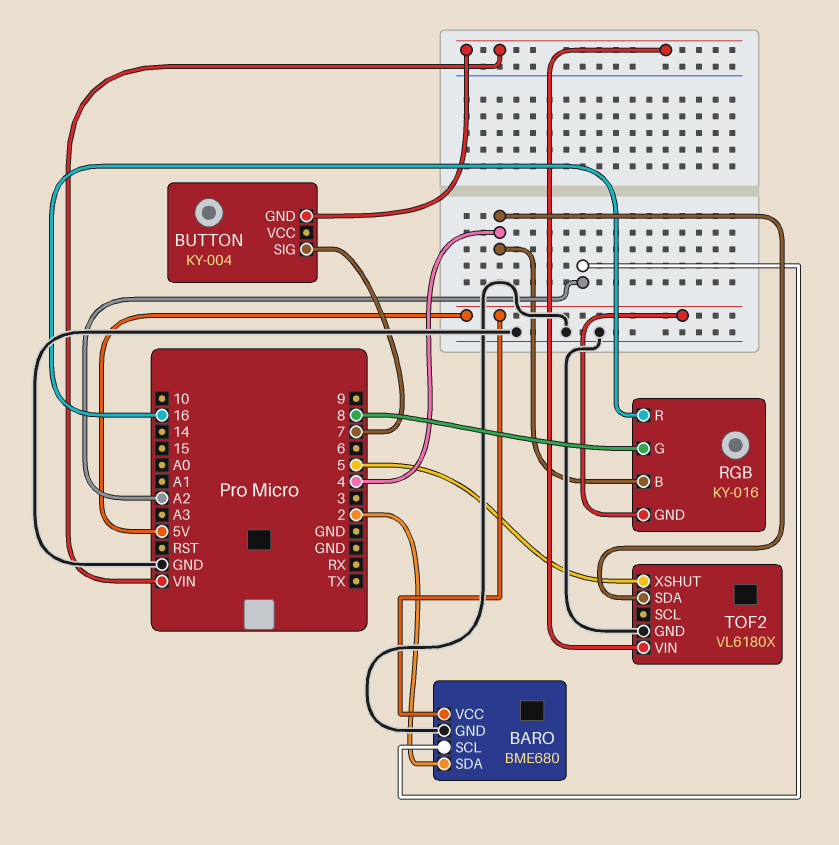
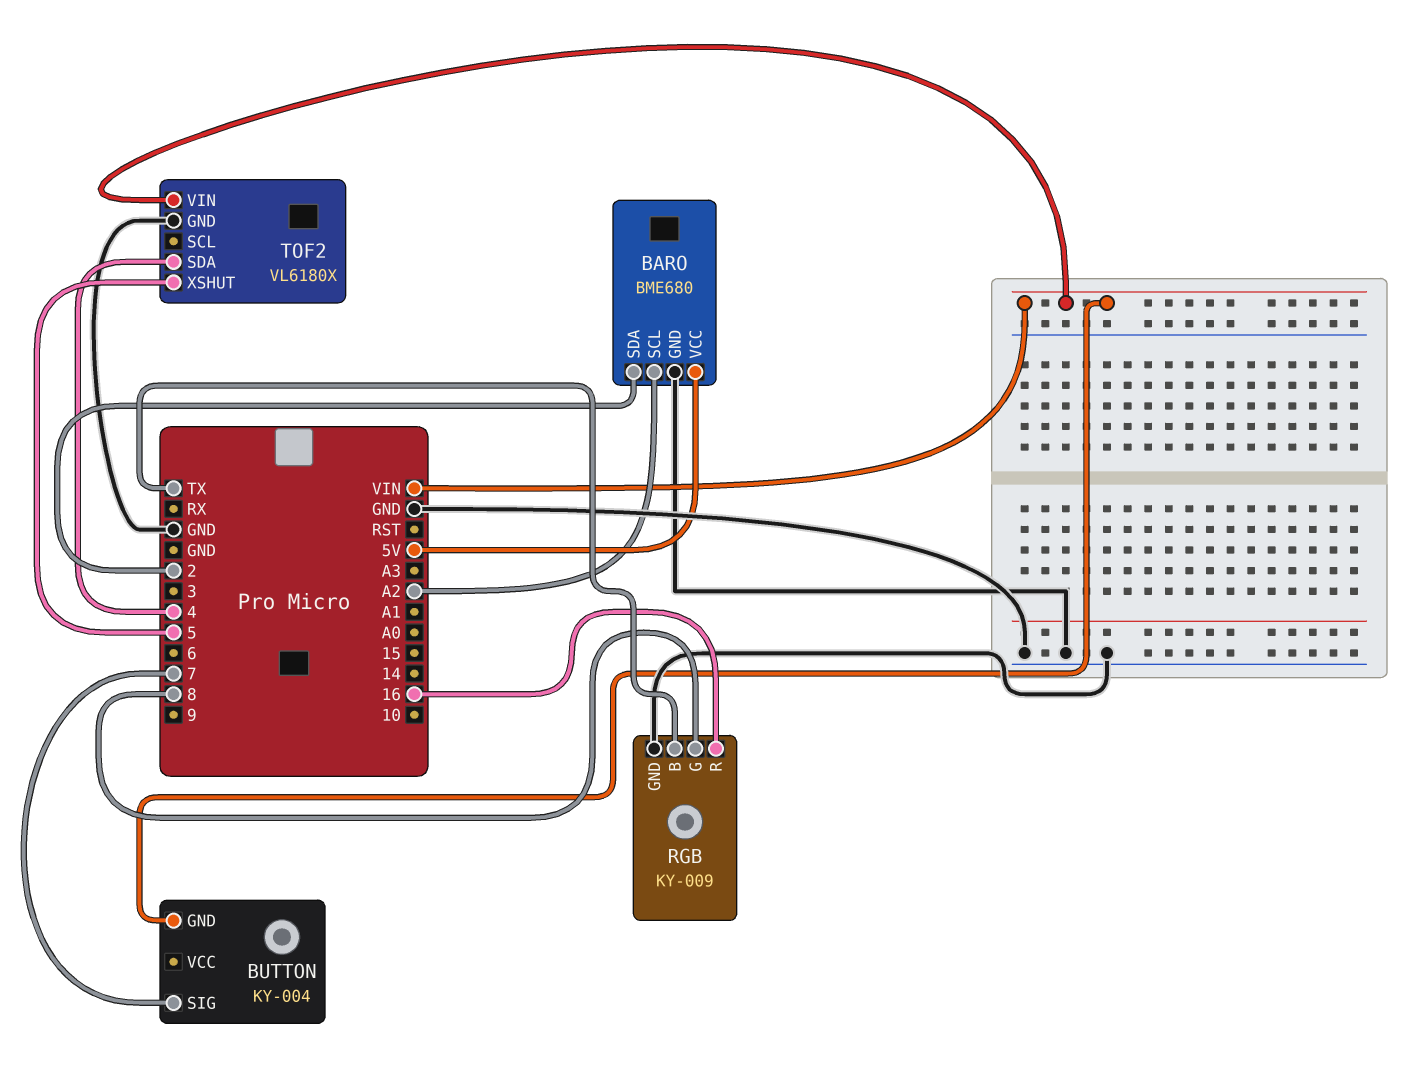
RGB: KY-016 -> KY-009
RGB pin B: 4 -> TX
RGB pin GND: 5V -> GND

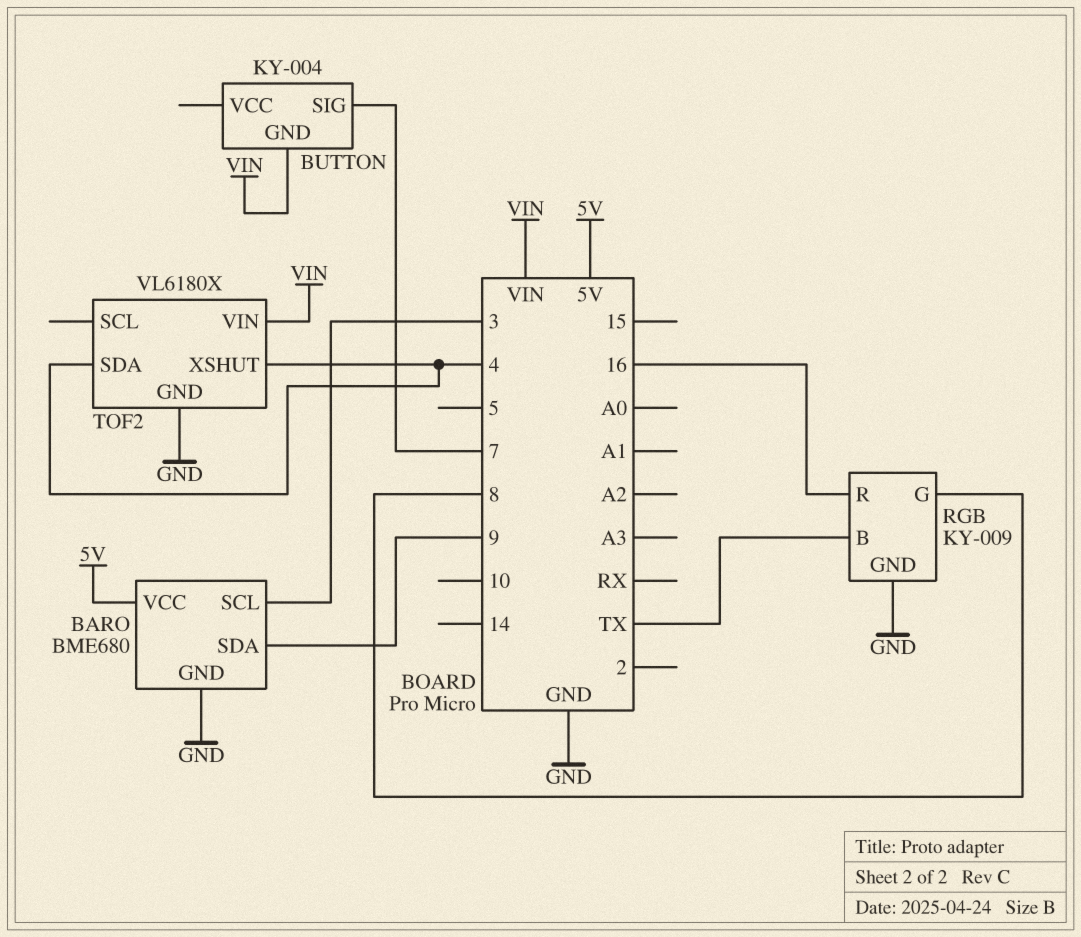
BARO pin SCL: A2 -> 3
BARO pin SDA: 2 -> 9
TOF2 pin XSHUT: 5 -> 4

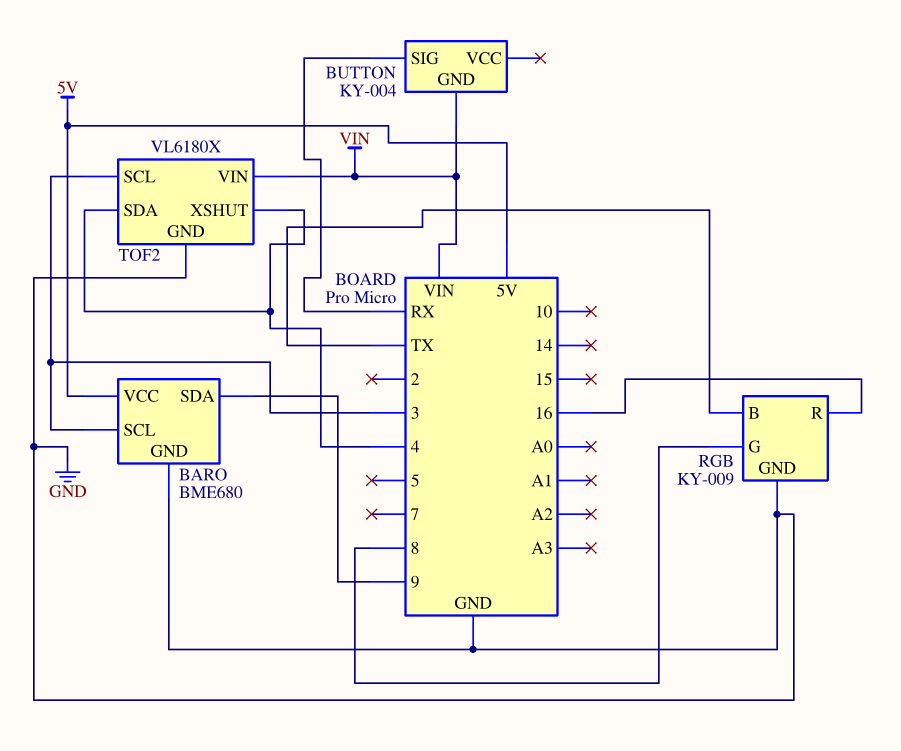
BUTTON pin SIG: 7 -> RX
TOF2 pin SCL: none -> 3

